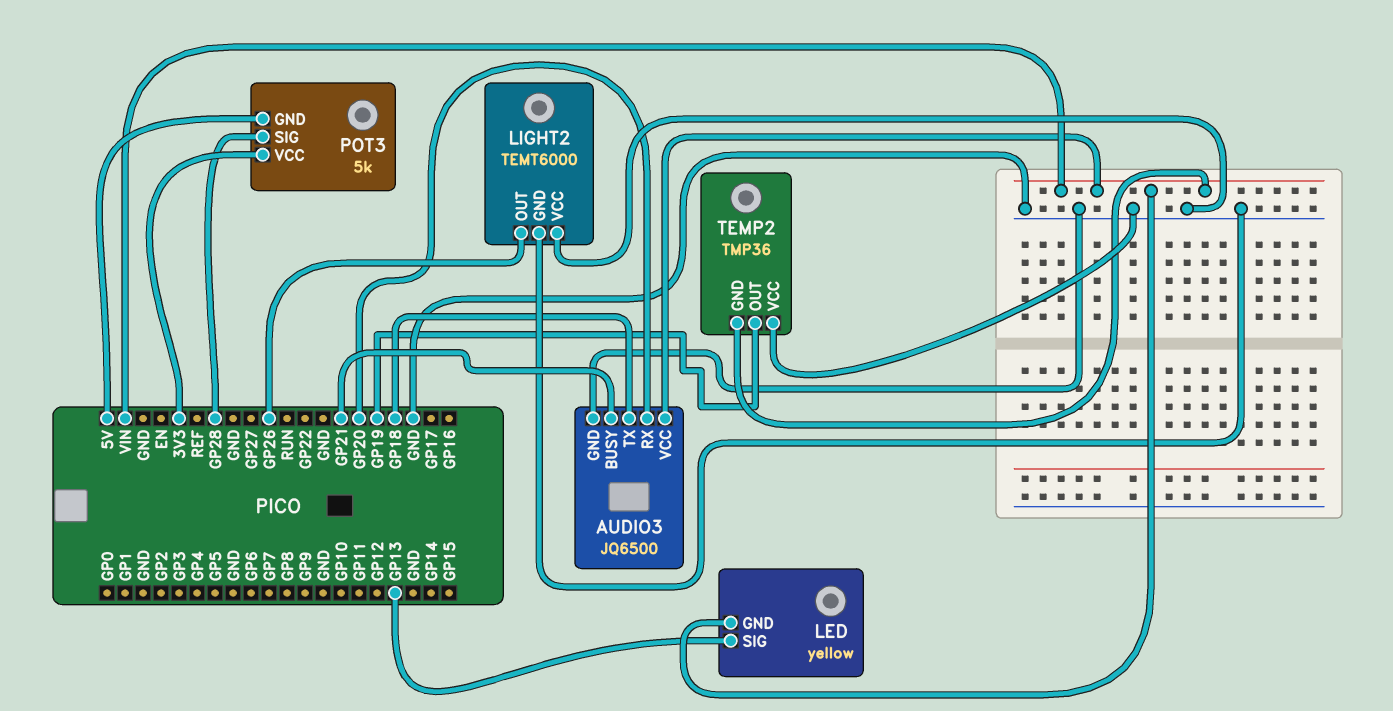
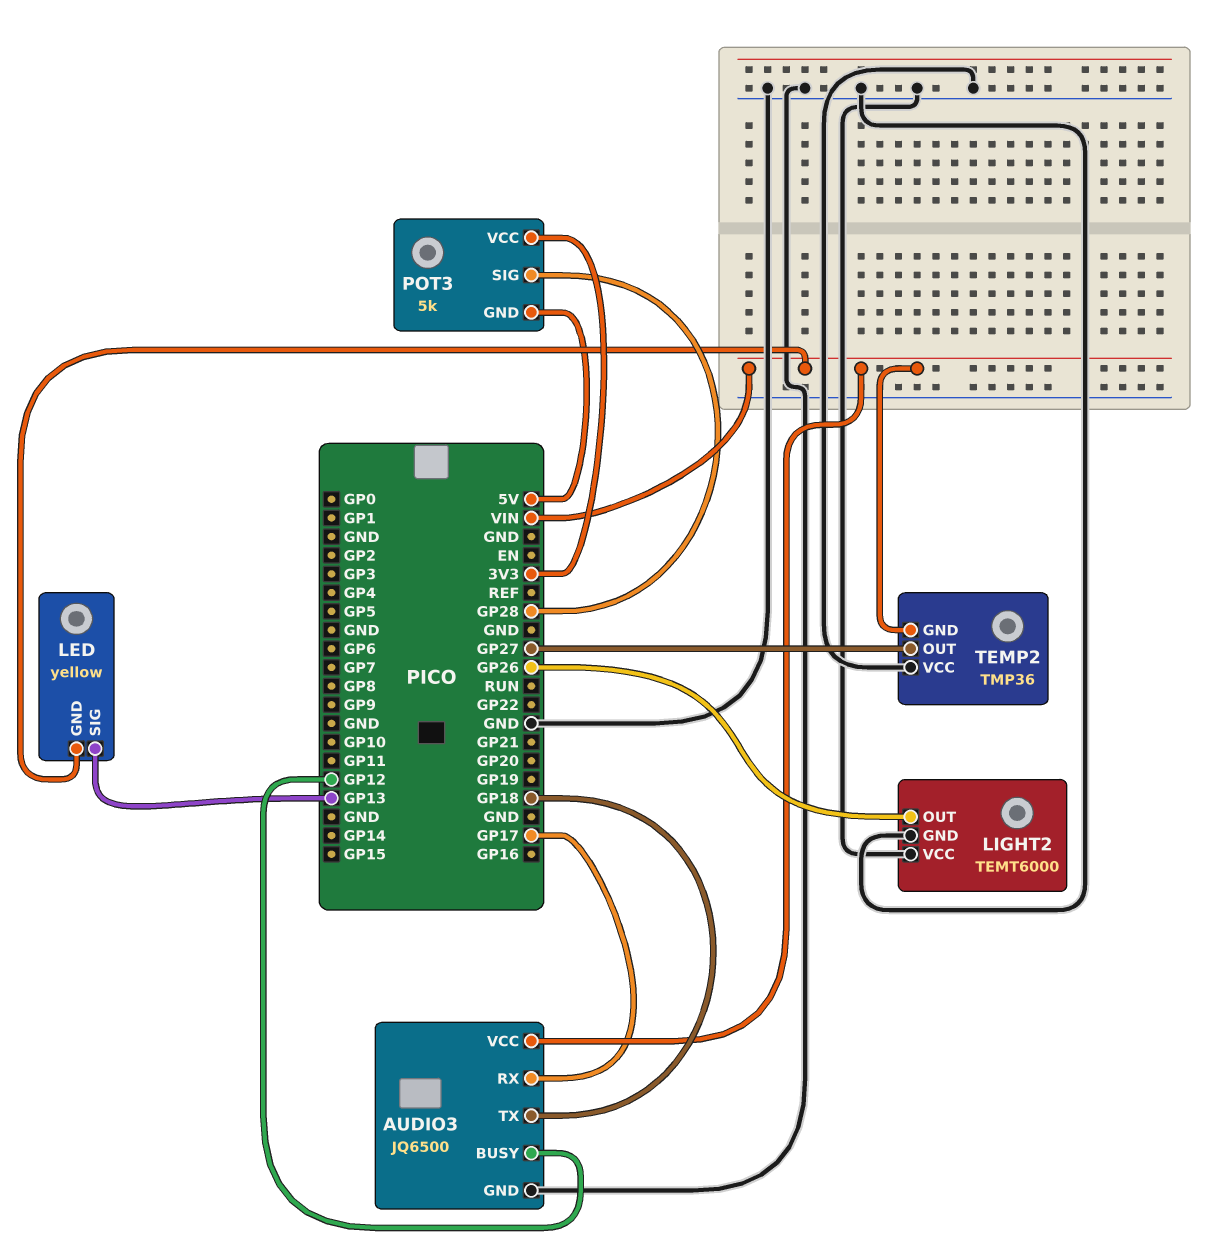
AUDIO3 pin BUSY: GP21 -> GP12
AUDIO3 pin RX: GP20 -> GP17
TEMP2 pin OUT: GP19 -> GP27

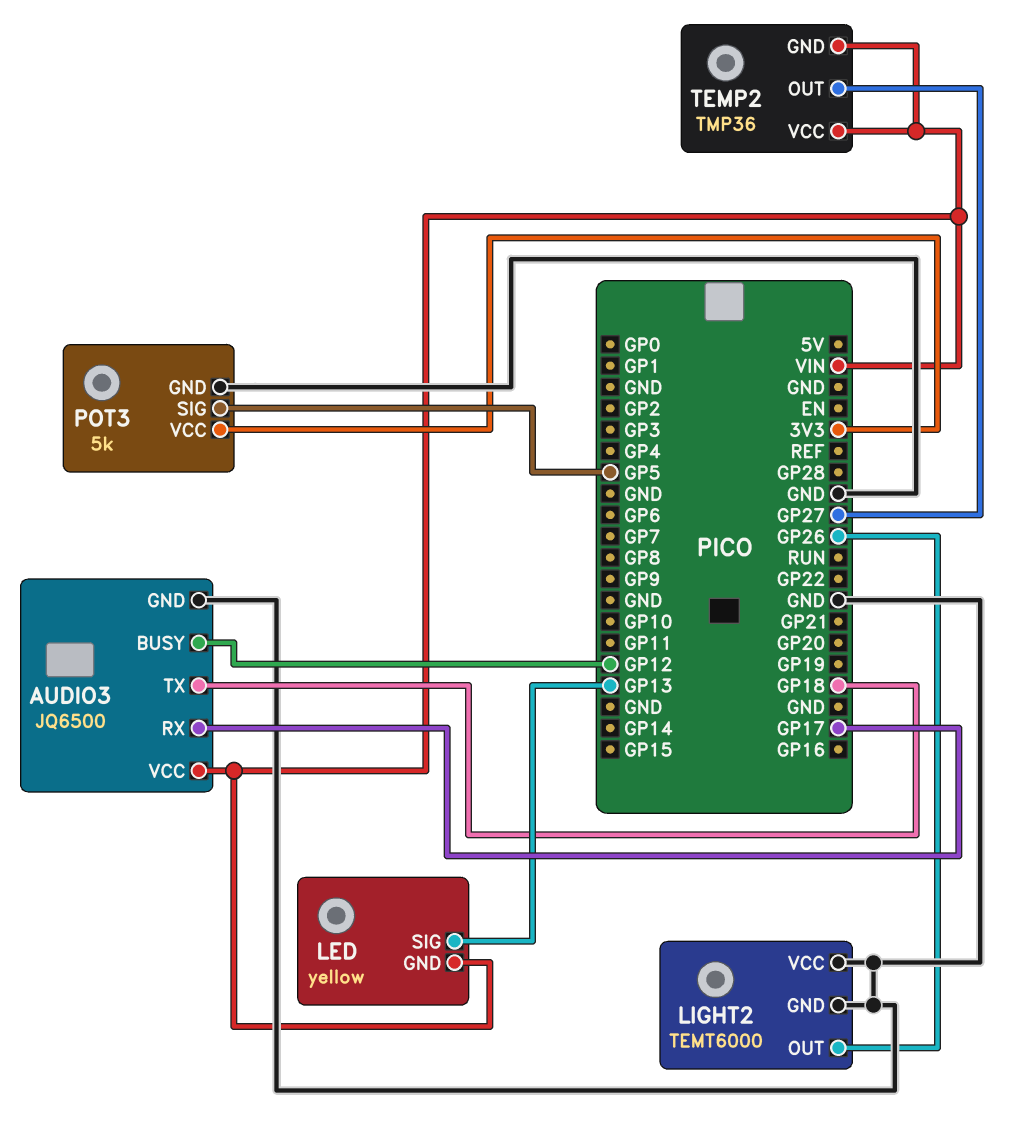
POT3 pin GND: 5V -> GND
POT3 pin SIG: GP28 -> GP5
TEMP2 pin VCC: GND -> VIN

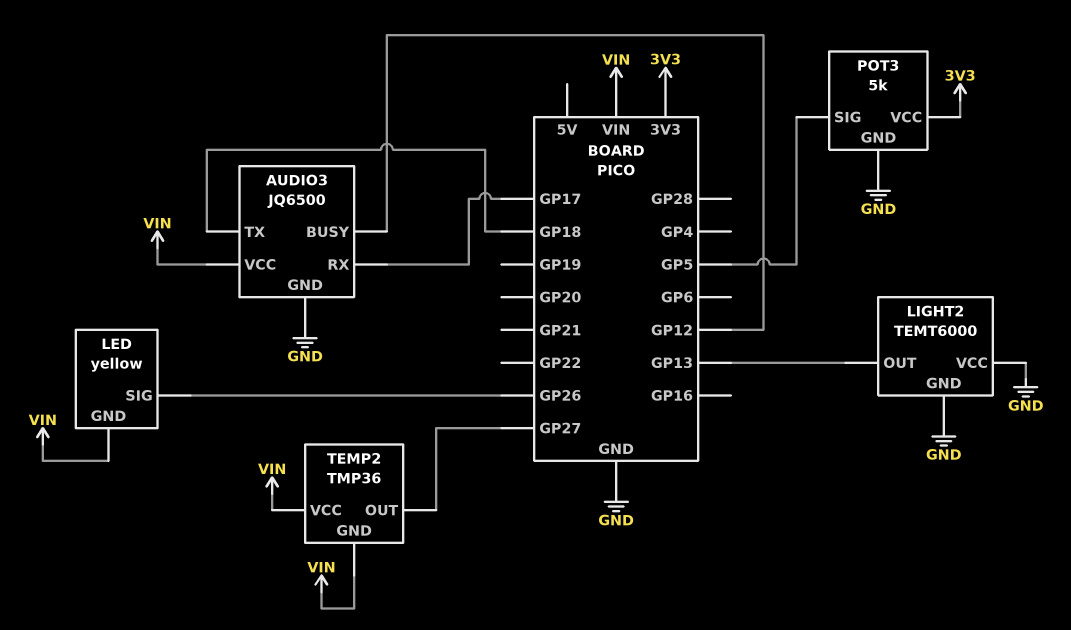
LED pin SIG: GP13 -> GP26
LIGHT2 pin OUT: GP26 -> GP13

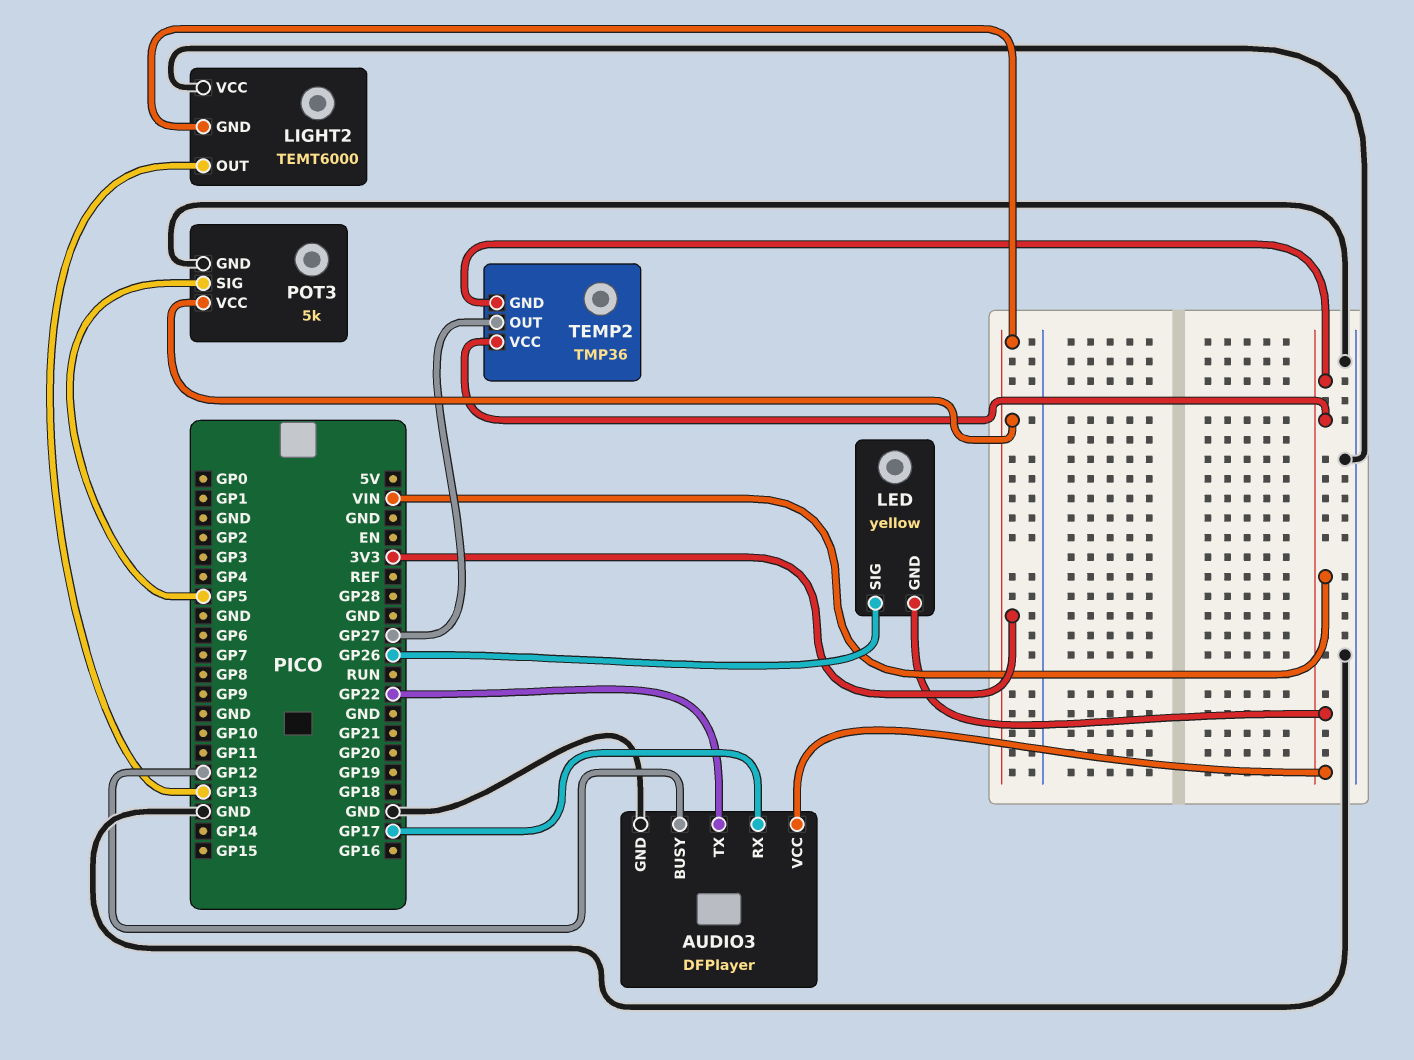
AUDIO3: JQ6500 -> DFPlayer
AUDIO3 pin TX: GP18 -> GP22
LIGHT2 pin GND: GND -> 3V3

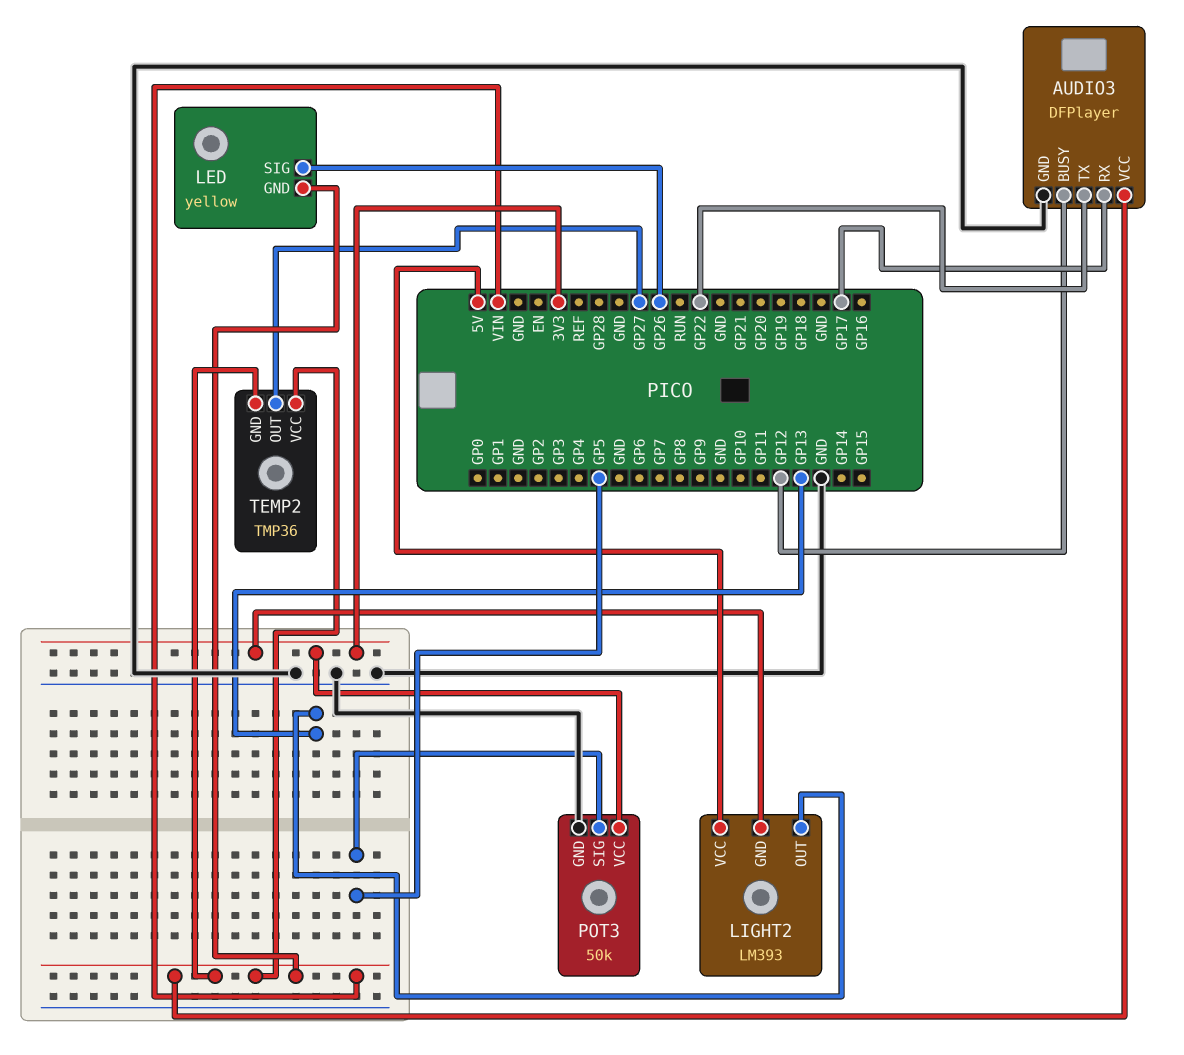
LIGHT2: TEMT6000 -> LM393
LIGHT2 pin VCC: GND -> 5V
POT3: 5k -> 50k

